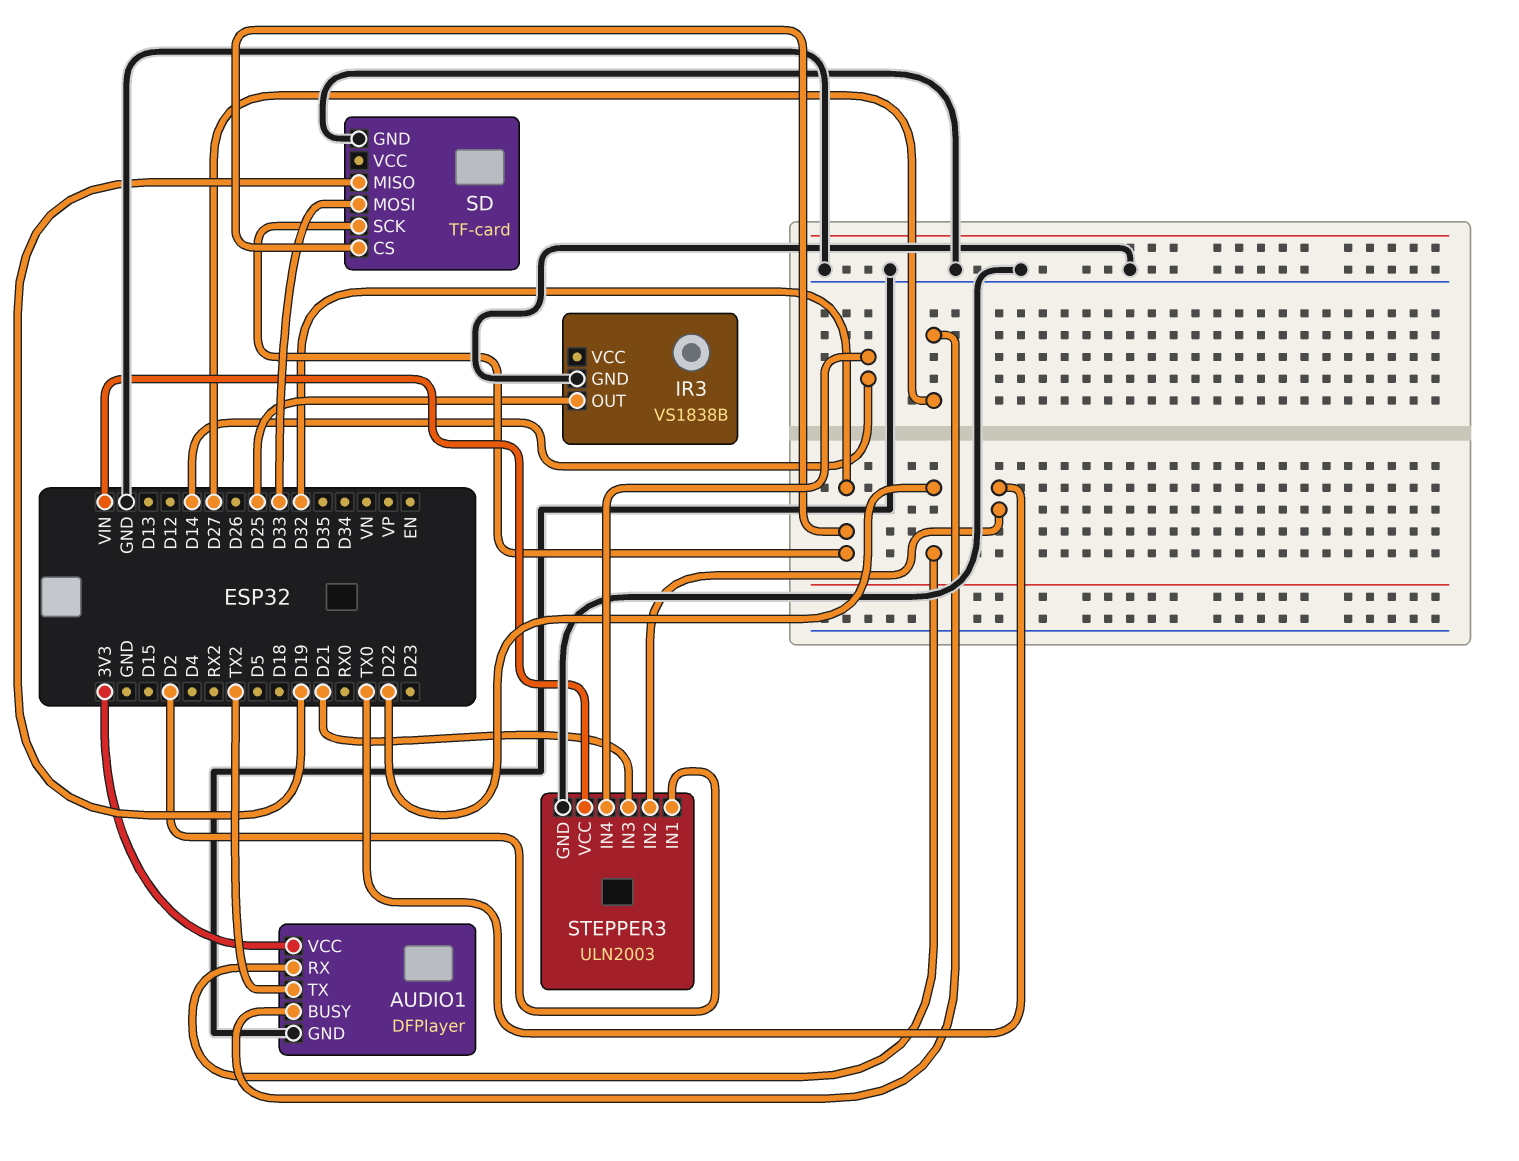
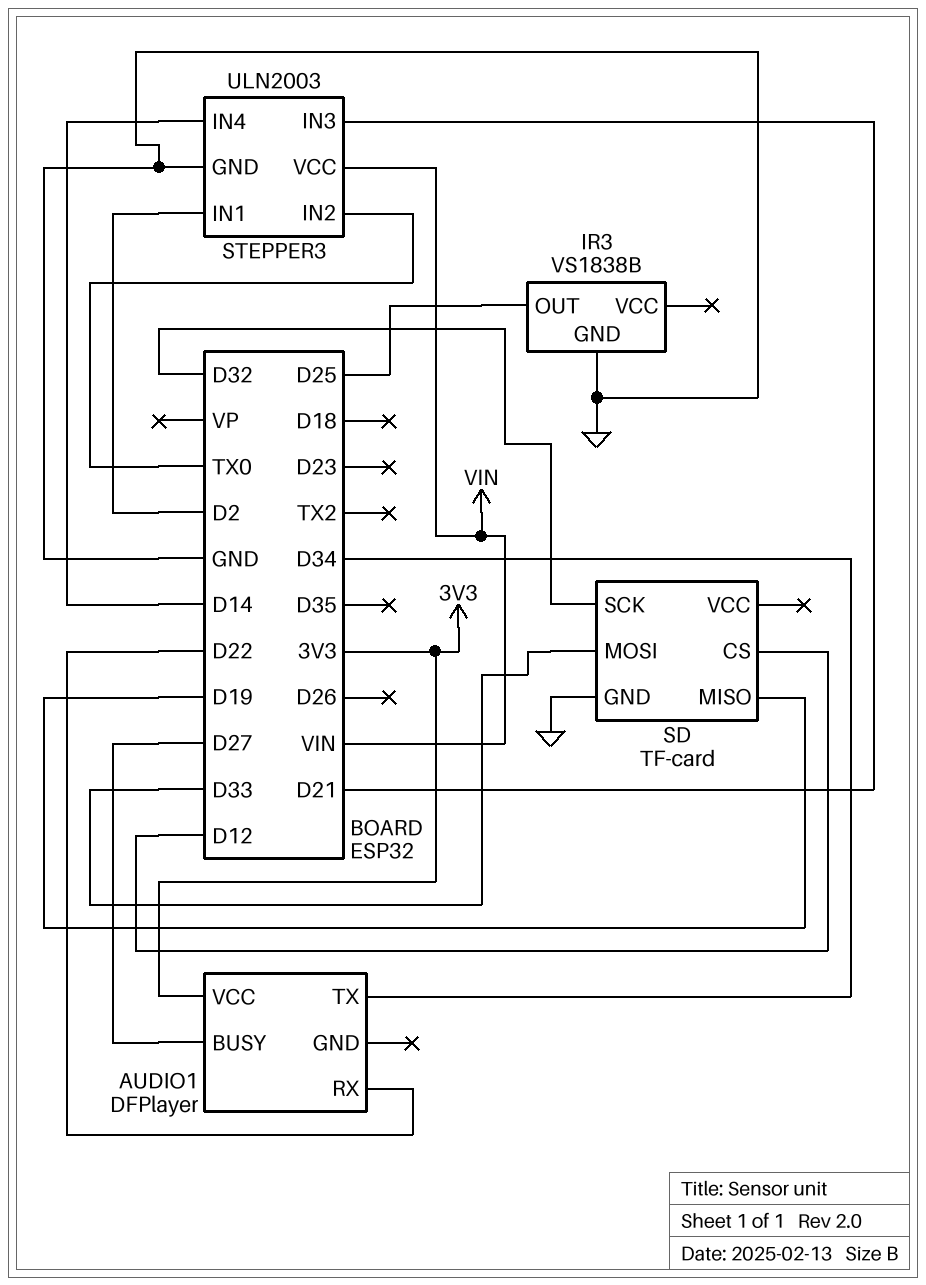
AUDIO1 pin GND: GND -> none
AUDIO1 pin TX: TX2 -> D34
SD pin CS: D32 -> D12

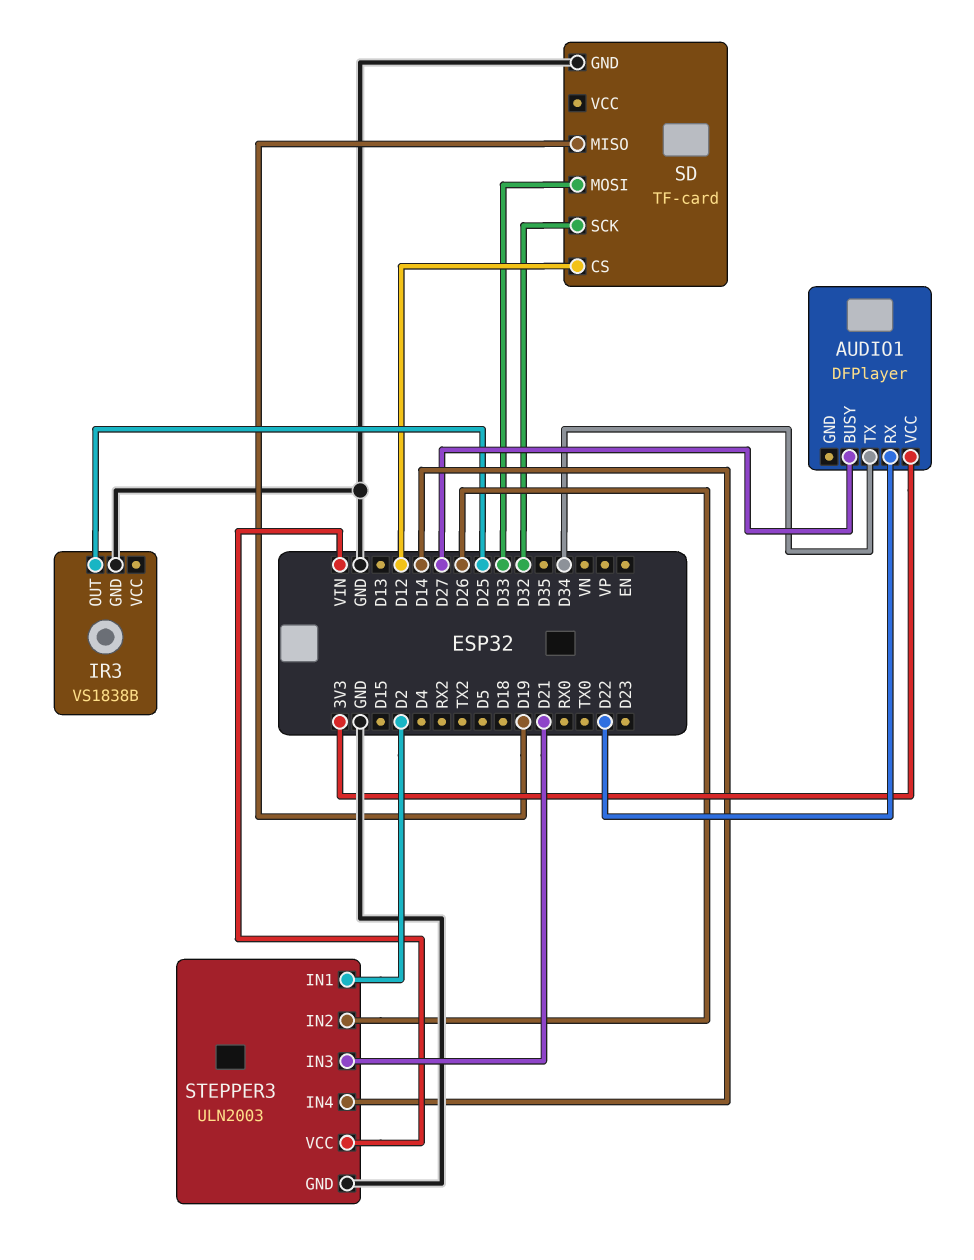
STEPPER3 pin IN2: TX0 -> D26

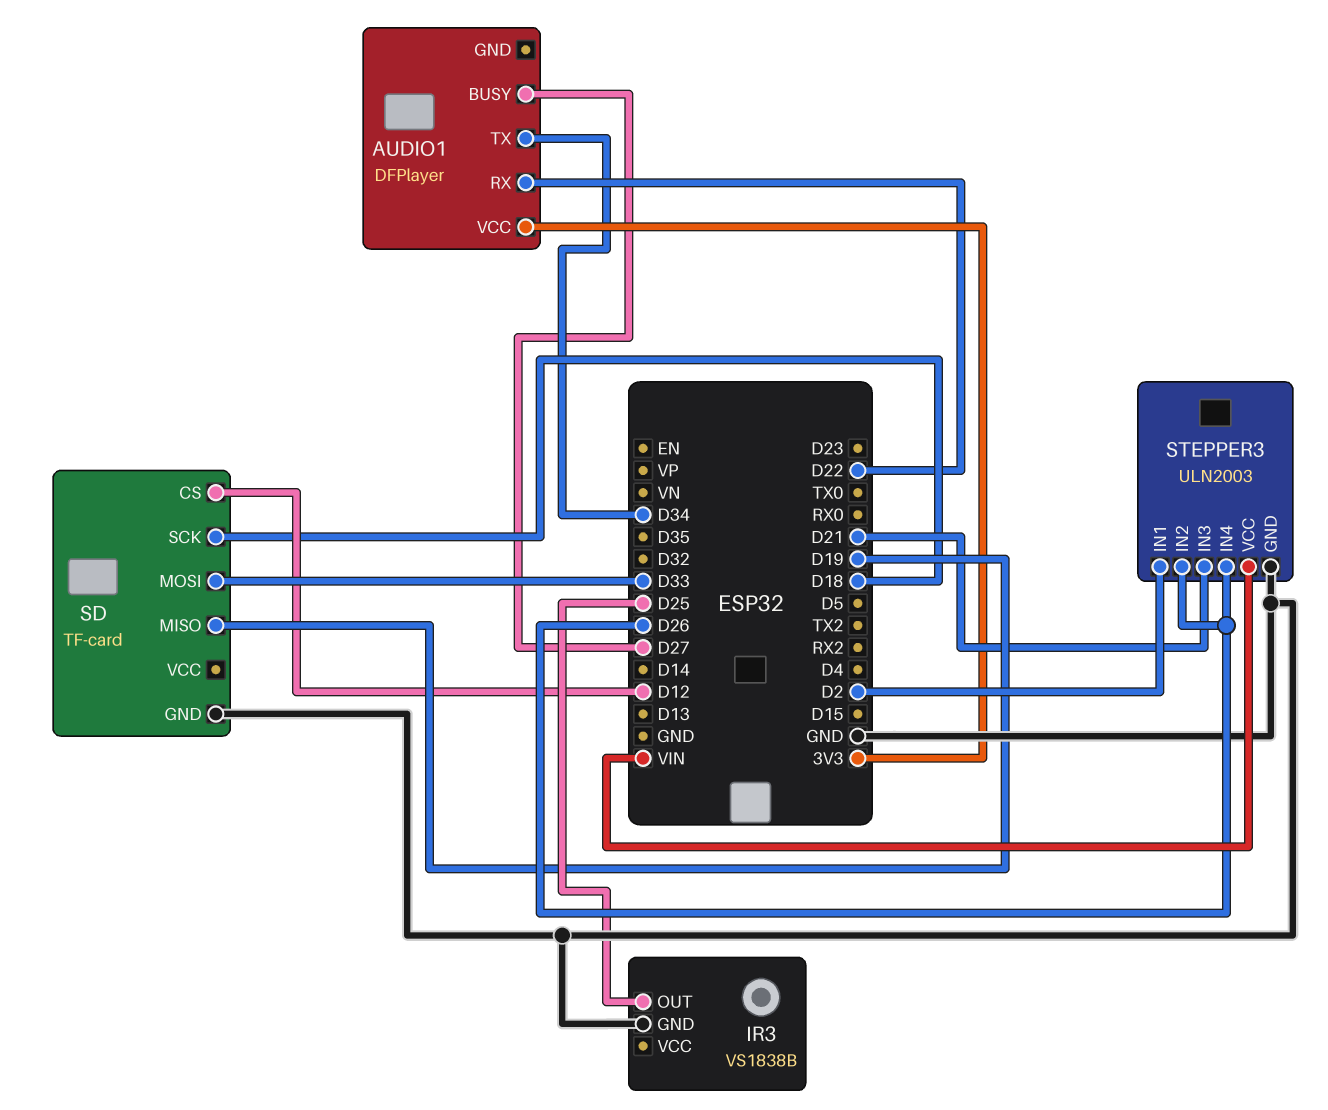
SD pin SCK: D32 -> D18
STEPPER3 pin IN4: D14 -> D26

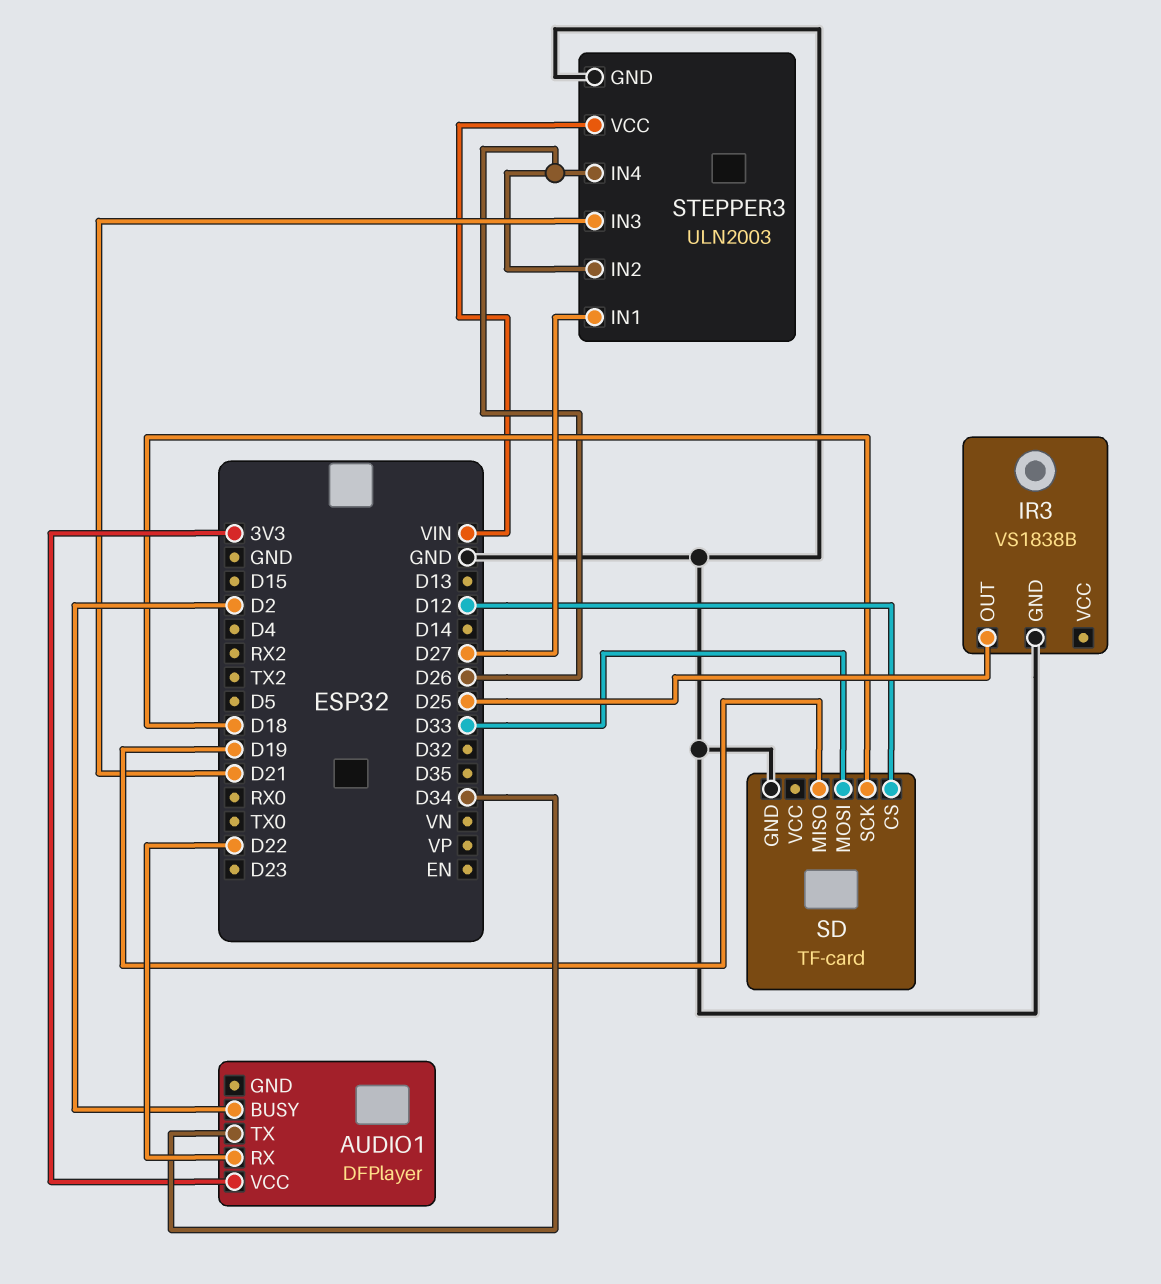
AUDIO1 pin BUSY: D27 -> D2
STEPPER3 pin IN1: D2 -> D27

